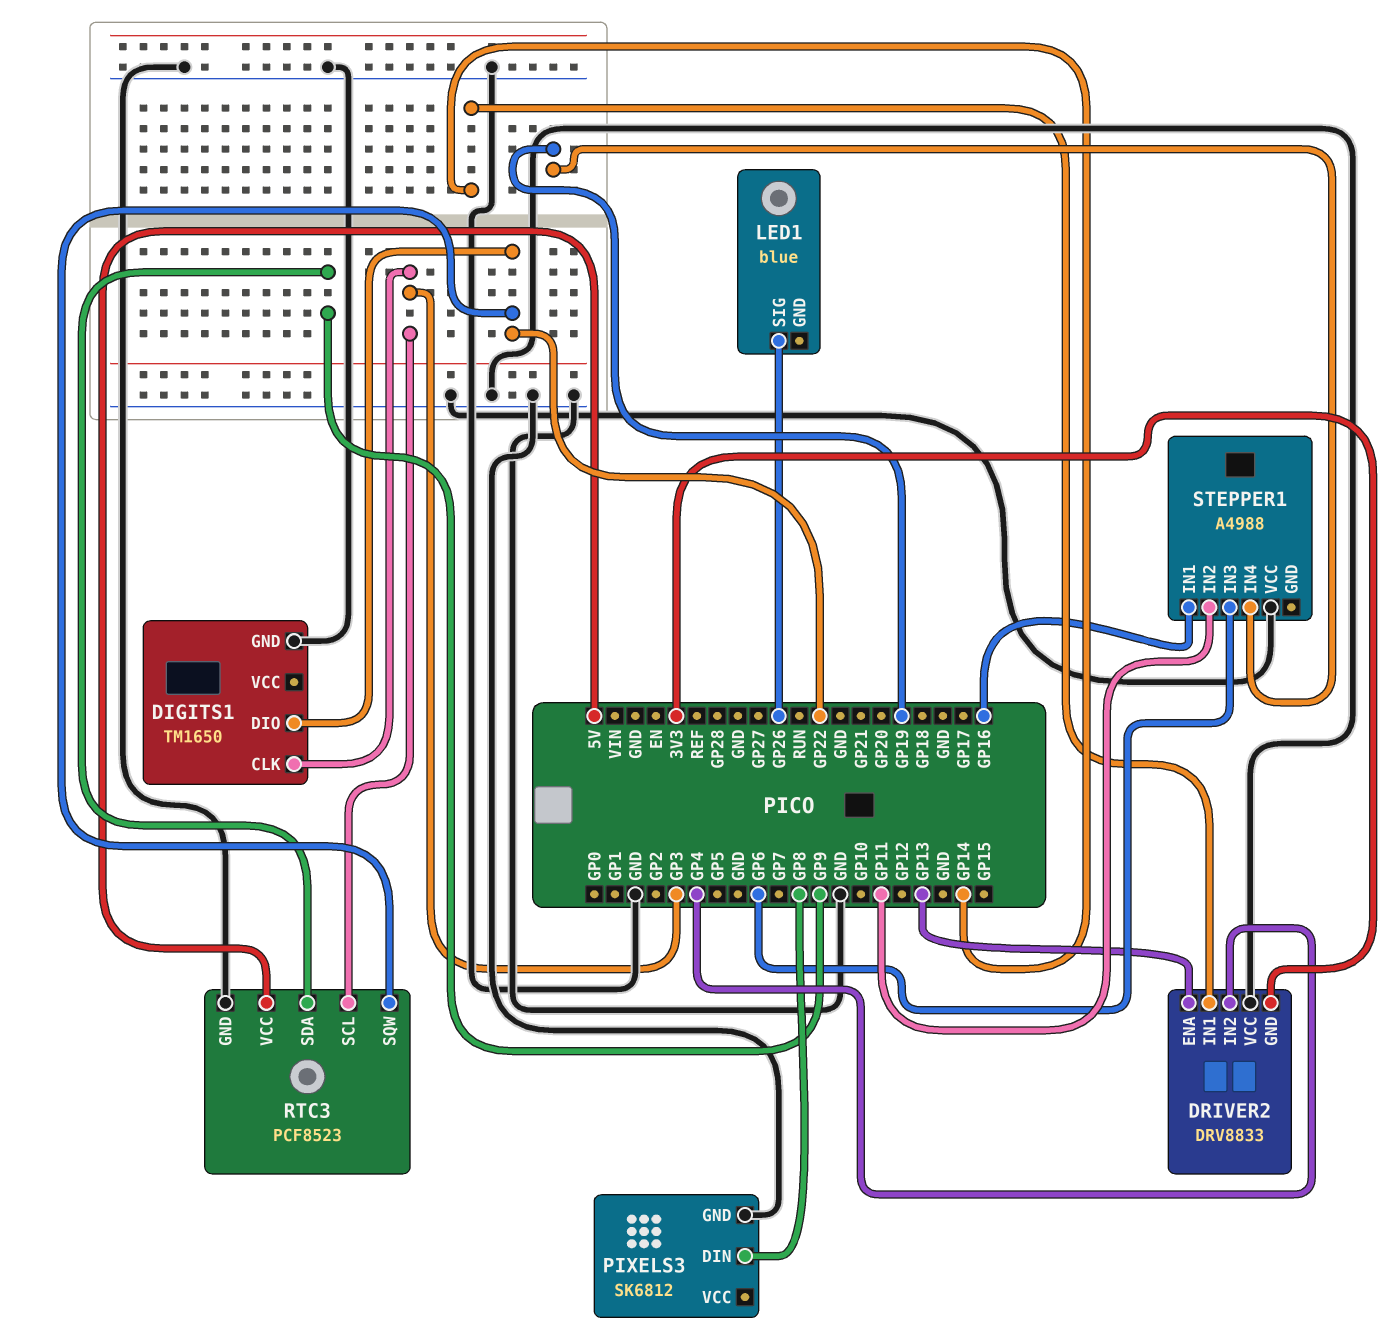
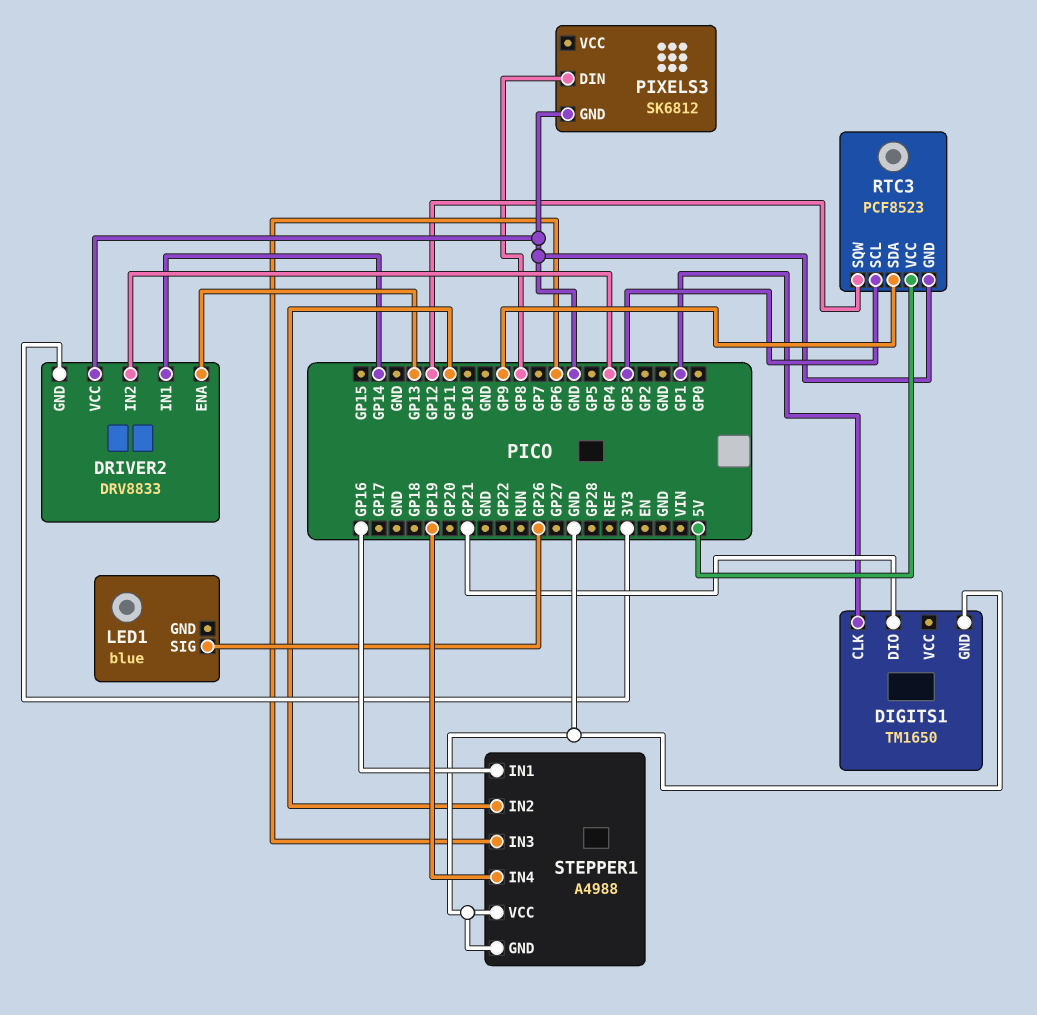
DIGITS1 pin CLK: GP3 -> GP1
DIGITS1 pin DIO: GP22 -> GP21
RTC3 pin SQW: GP22 -> GP12
STEPPER1 pin GND: none -> GND

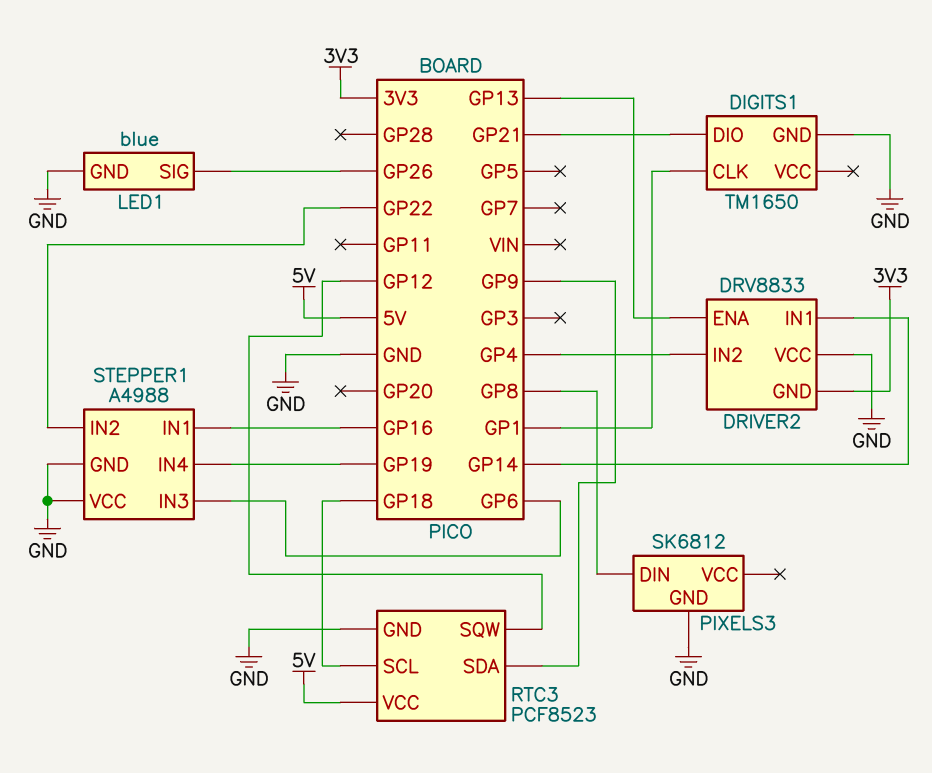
LED1 pin GND: none -> GND
RTC3 pin SCL: GP3 -> GP18
STEPPER1 pin IN2: GP11 -> GP22

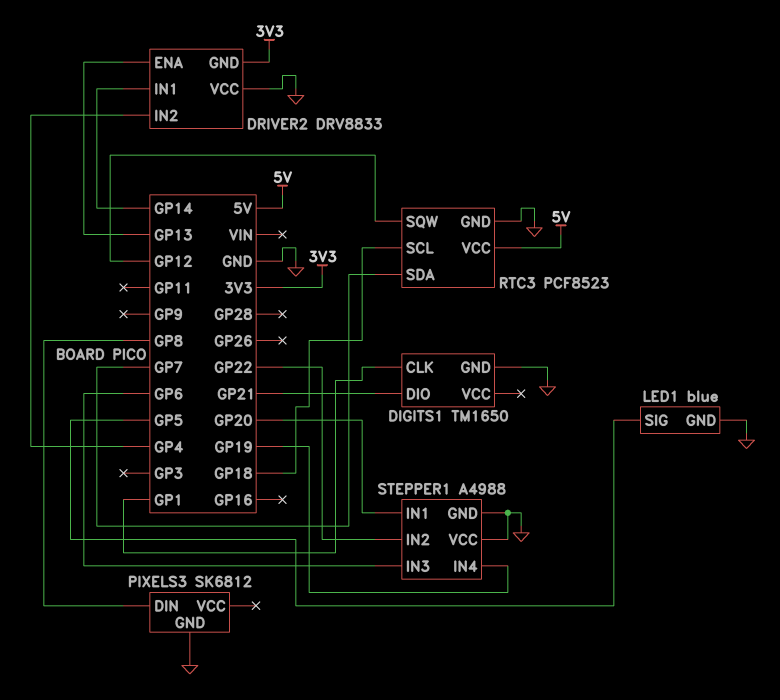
LED1 pin SIG: GP26 -> GP5
RTC3 pin SDA: GP9 -> GP7
STEPPER1 pin IN1: GP16 -> GP20

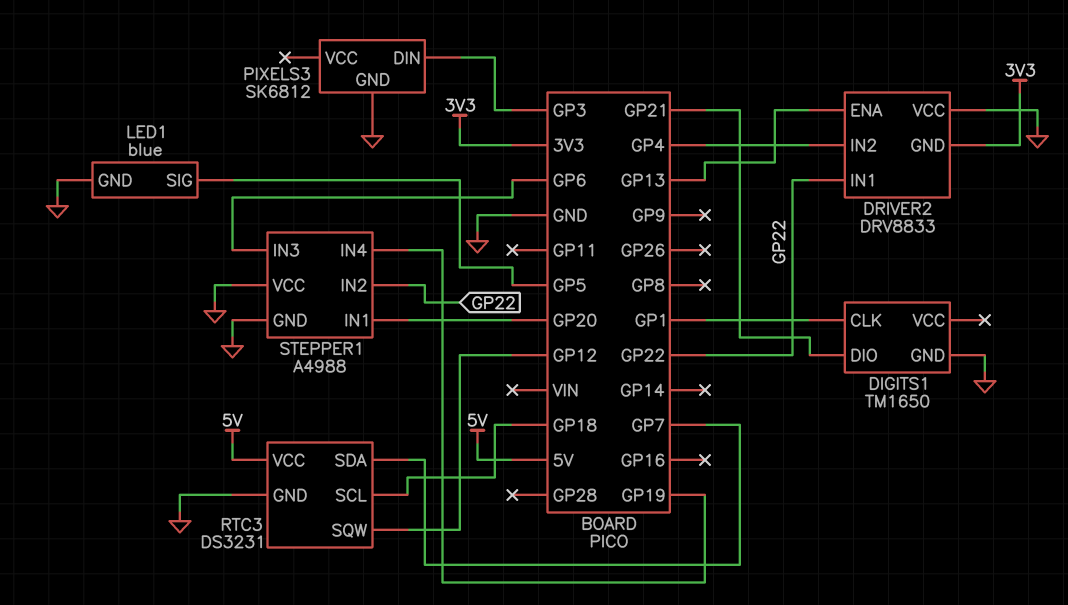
DRIVER2 pin IN1: GP14 -> GP22
PIXELS3 pin DIN: GP8 -> GP3
RTC3: PCF8523 -> DS3231

